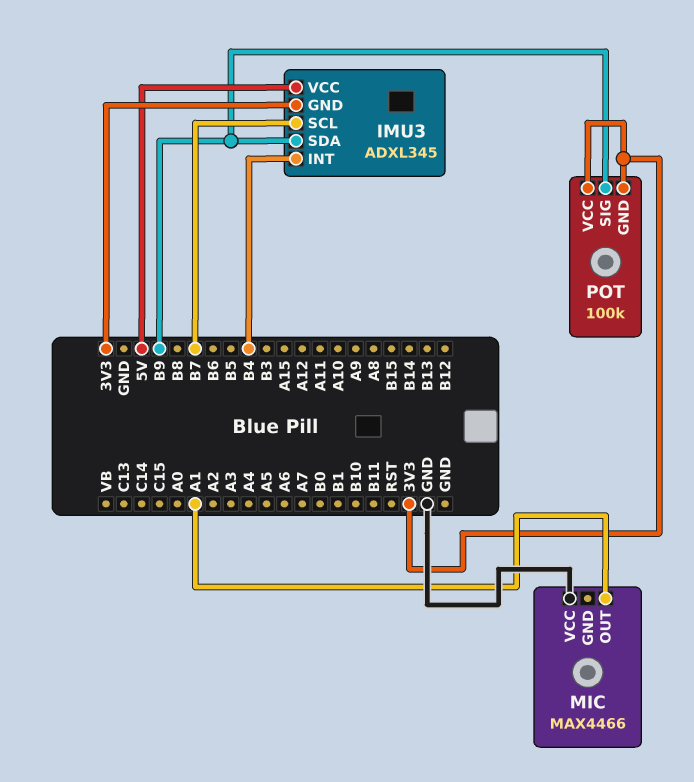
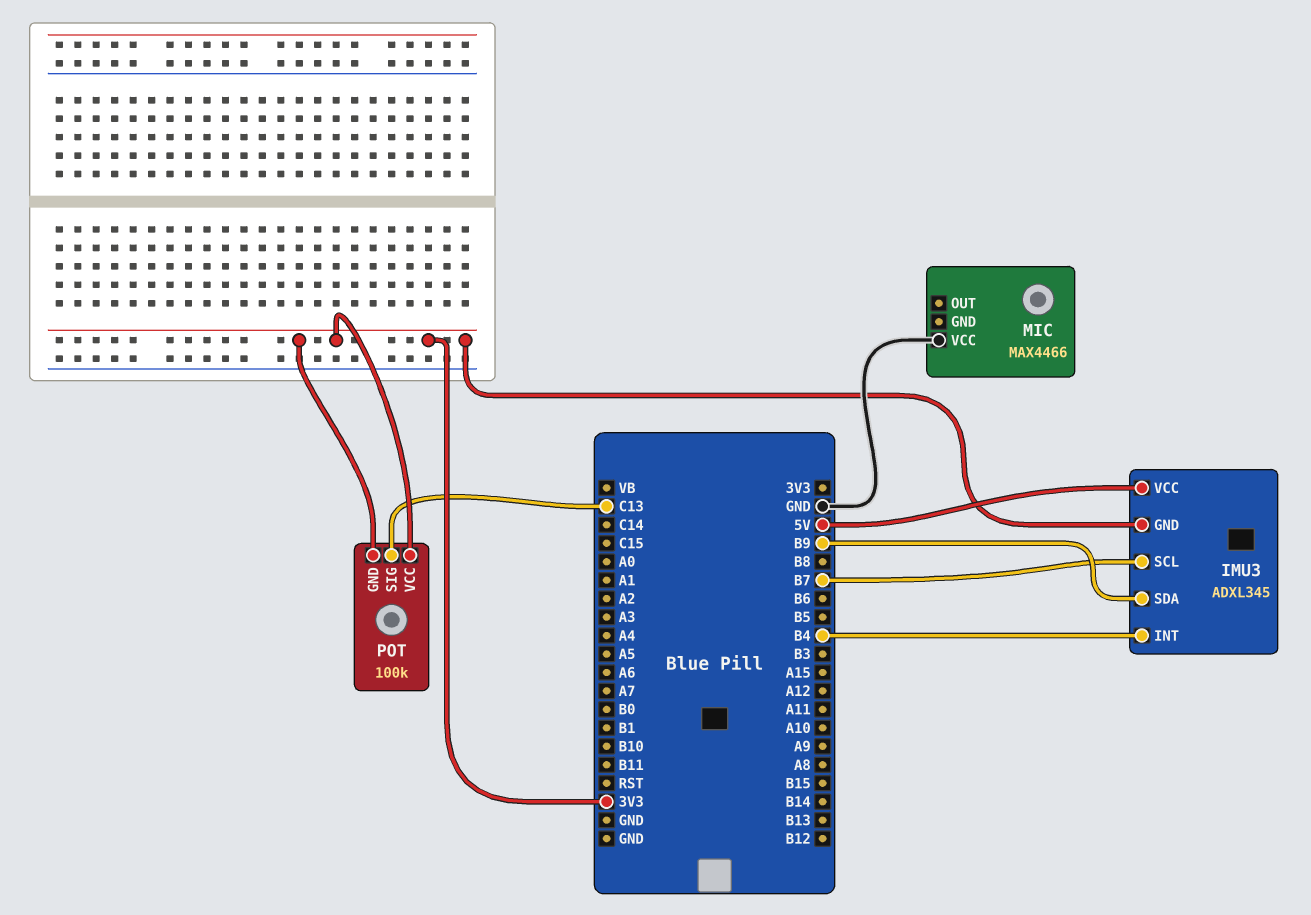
MIC pin OUT: A1 -> none
POT pin SIG: B9 -> C13

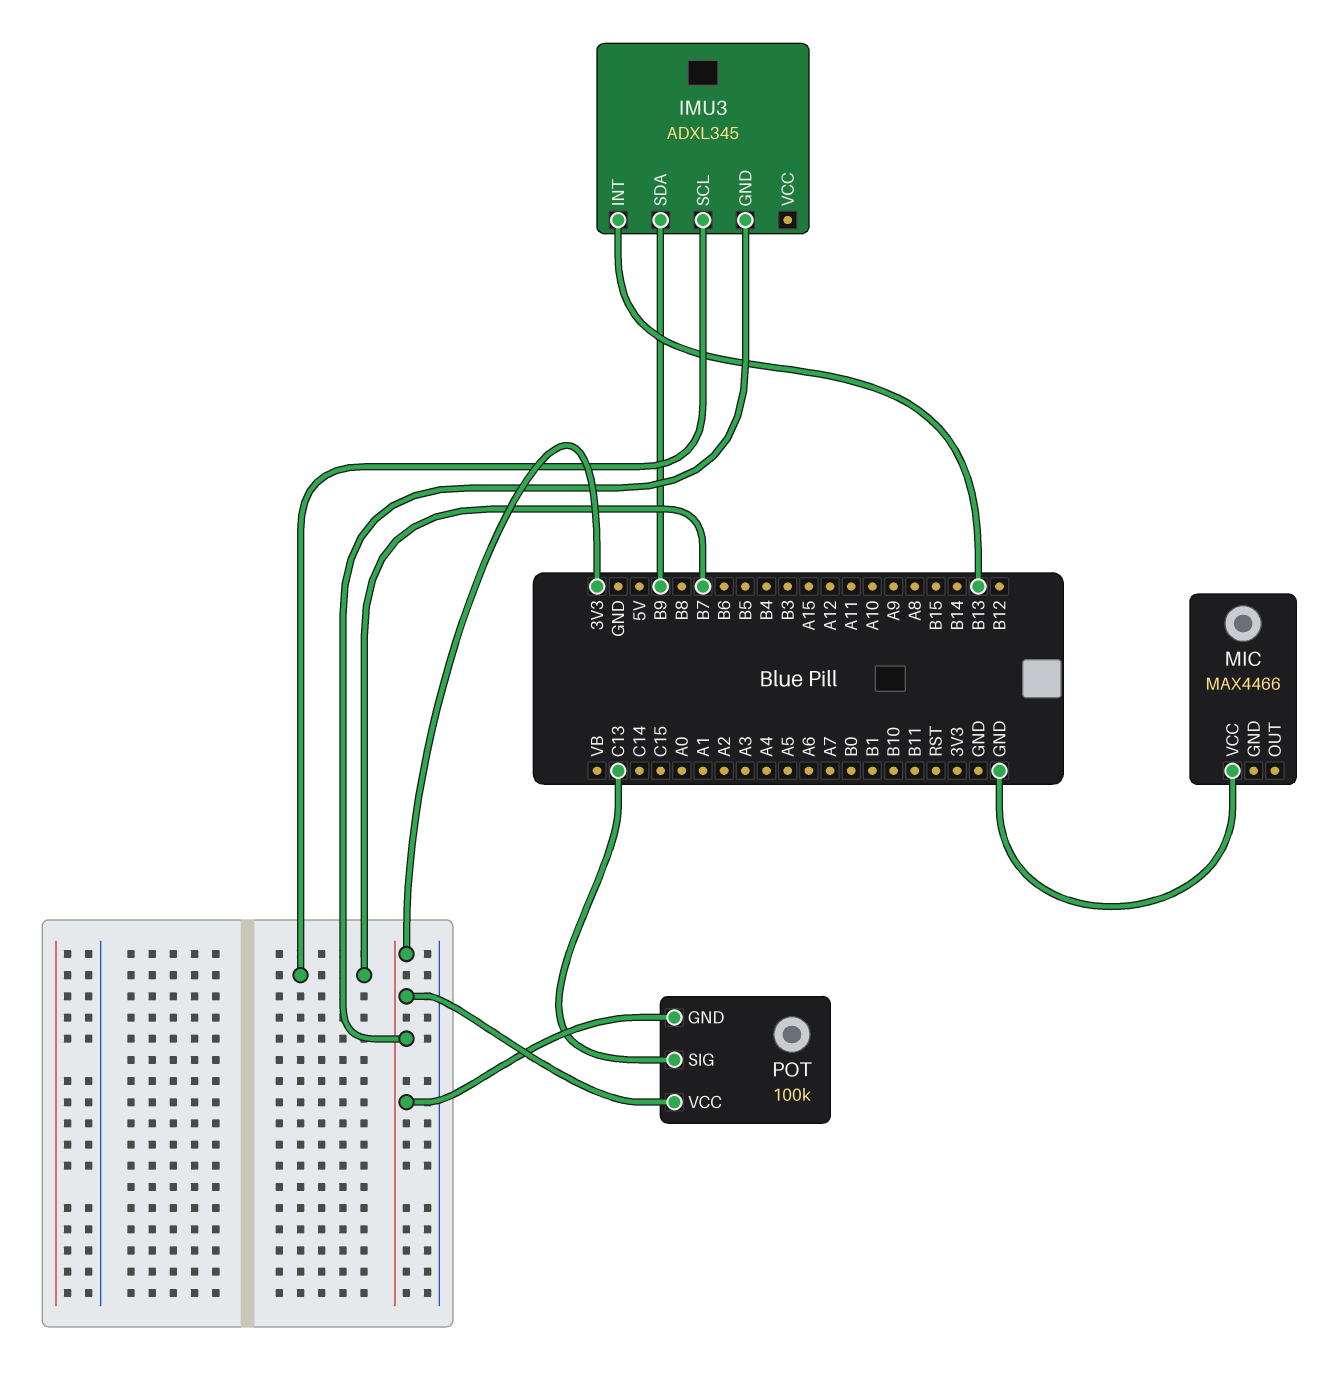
IMU3 pin INT: B4 -> B13
IMU3 pin VCC: 5V -> none

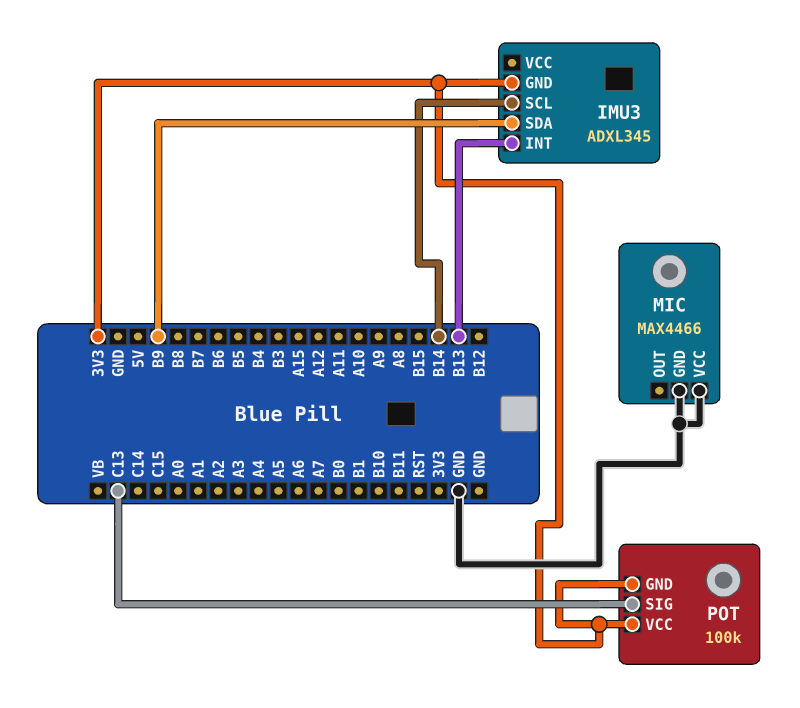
IMU3 pin SCL: B7 -> B14
MIC pin GND: none -> GND

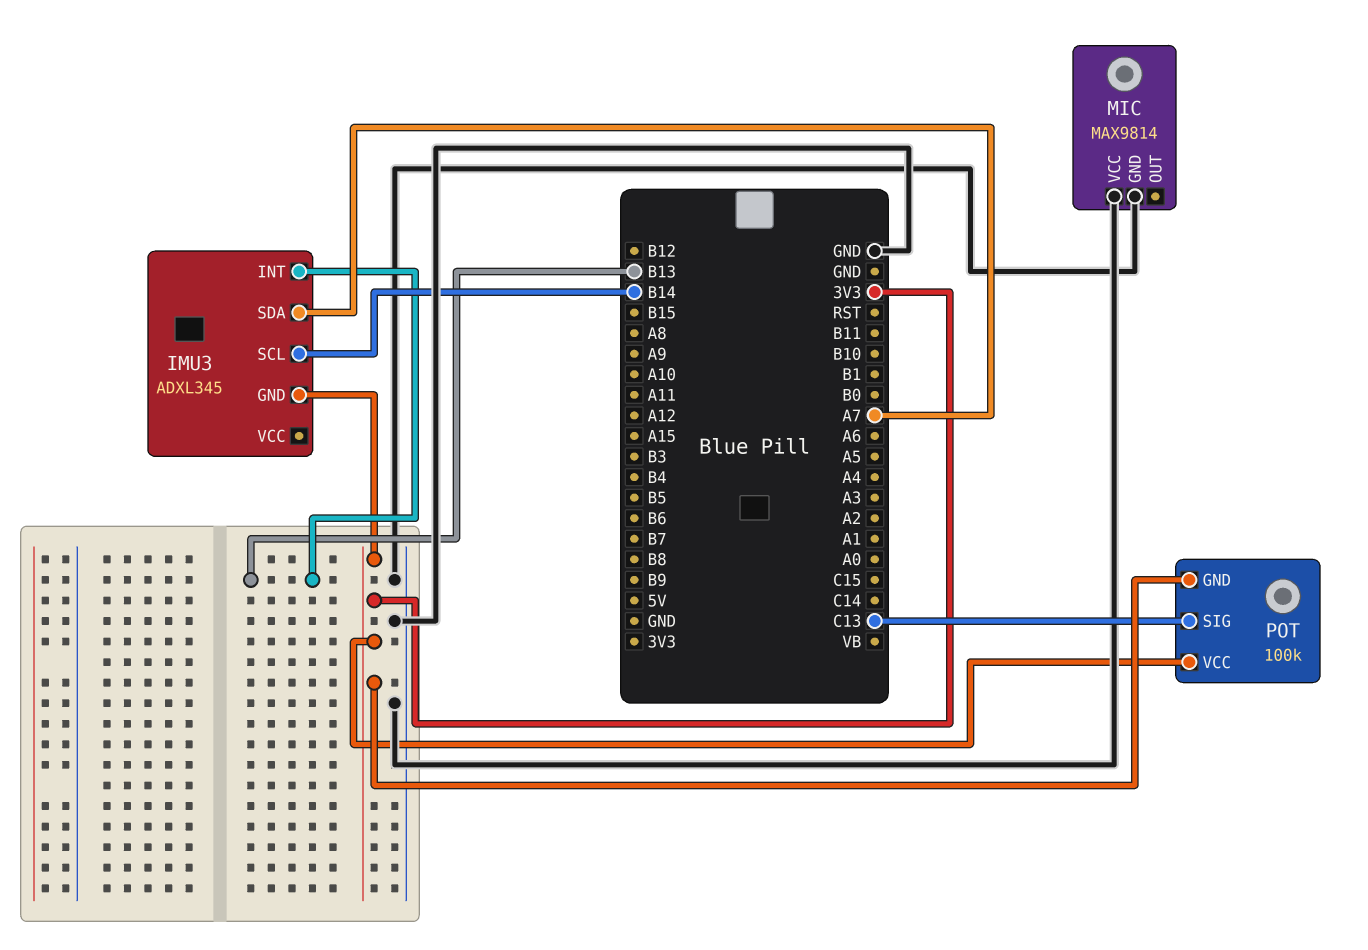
IMU3 pin SDA: B9 -> A7
MIC: MAX4466 -> MAX9814

